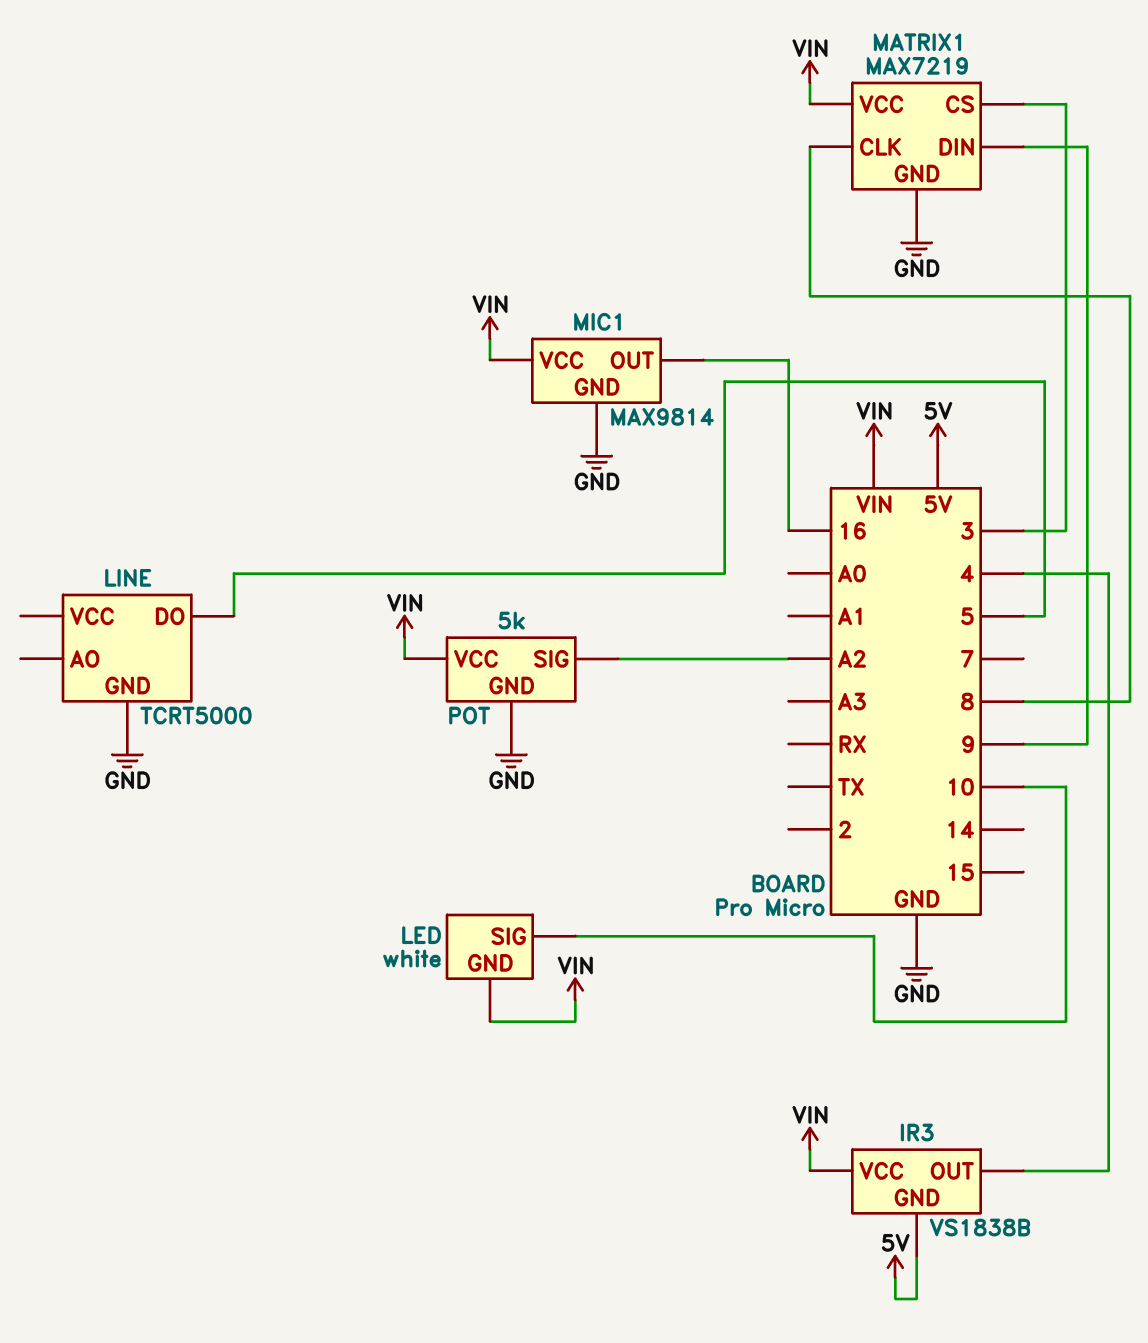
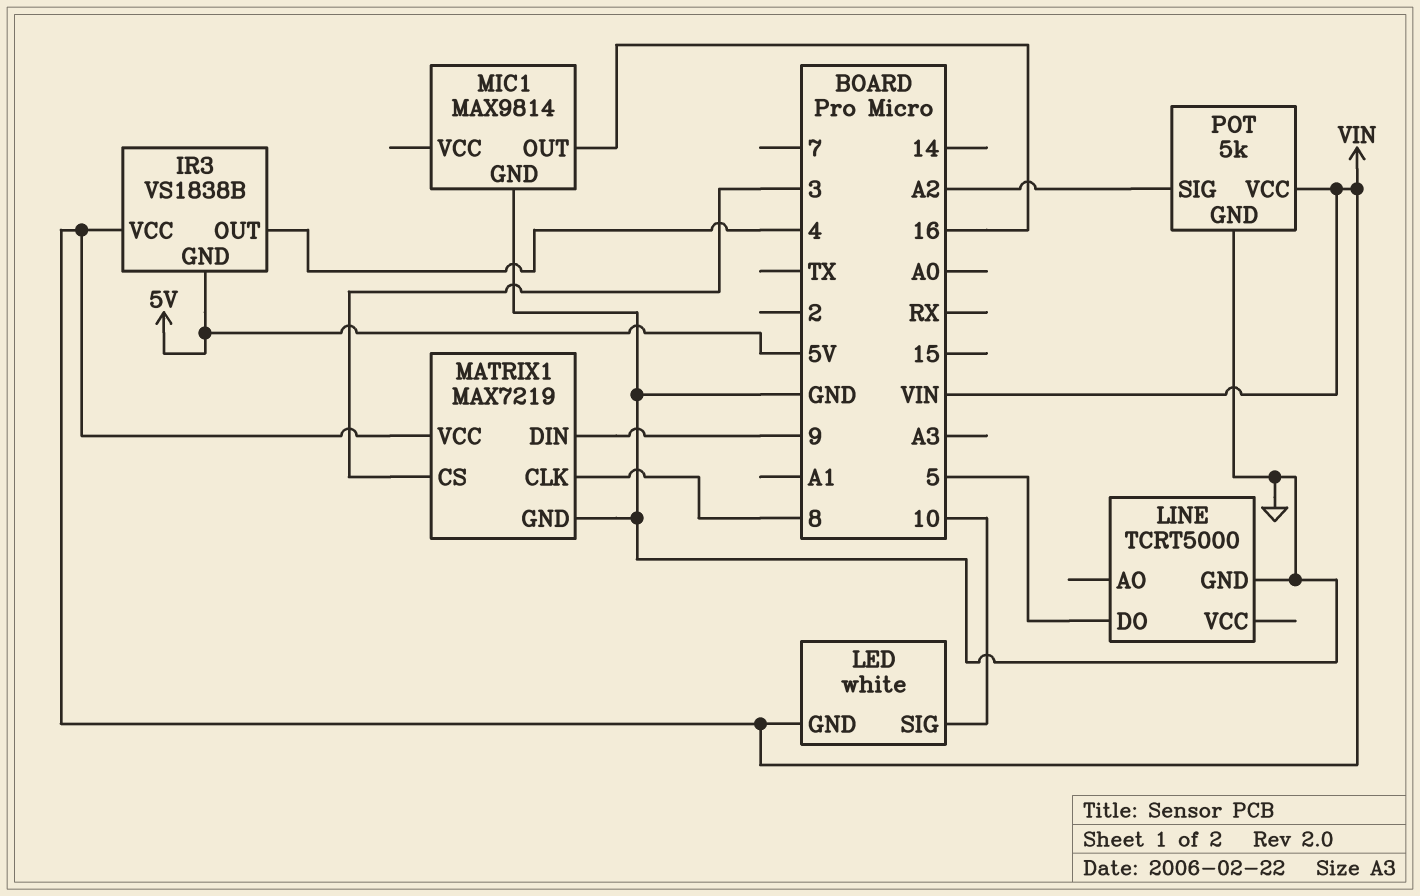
MIC1 pin VCC: VIN -> none

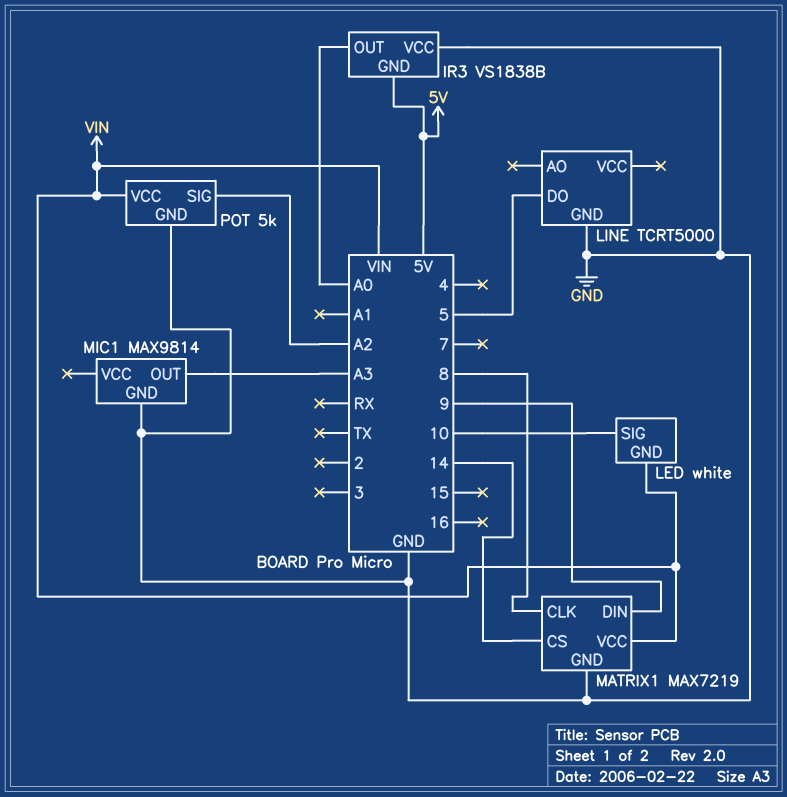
IR3 pin OUT: 4 -> A0
IR3 pin VCC: VIN -> GND
MATRIX1 pin CS: 3 -> 14
MIC1 pin OUT: 16 -> A3

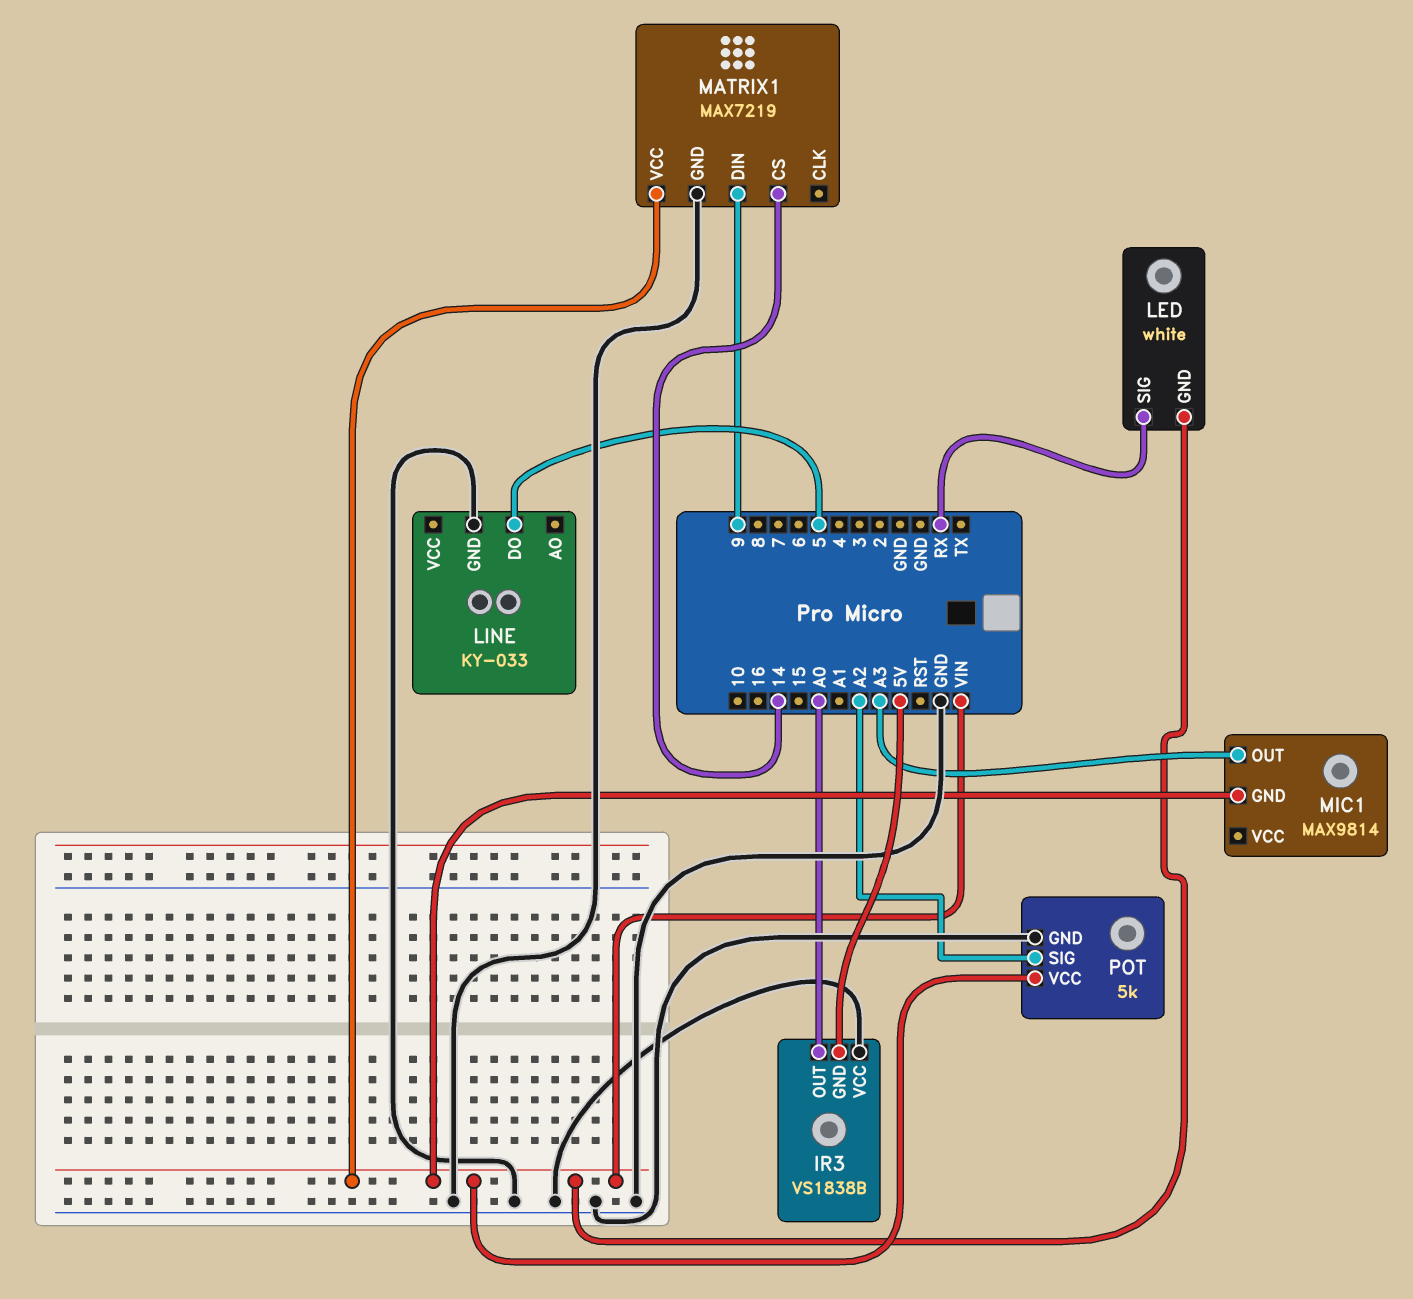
LED pin SIG: 10 -> RX
LINE: TCRT5000 -> KY-033
MATRIX1 pin CLK: 8 -> none
MIC1 pin GND: GND -> VIN

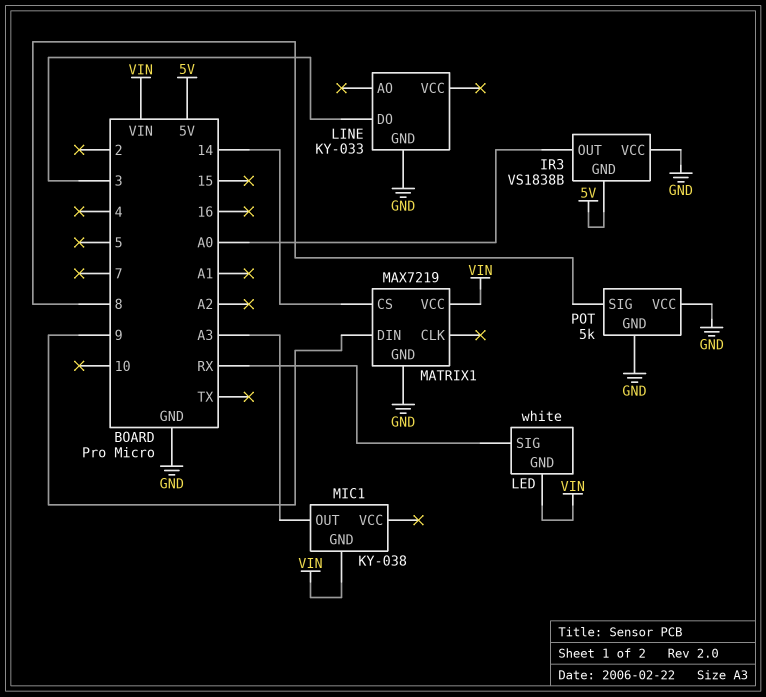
LINE pin DO: 5 -> 3
MIC1: MAX9814 -> KY-038
POT pin SIG: A2 -> 8
POT pin VCC: VIN -> GND

